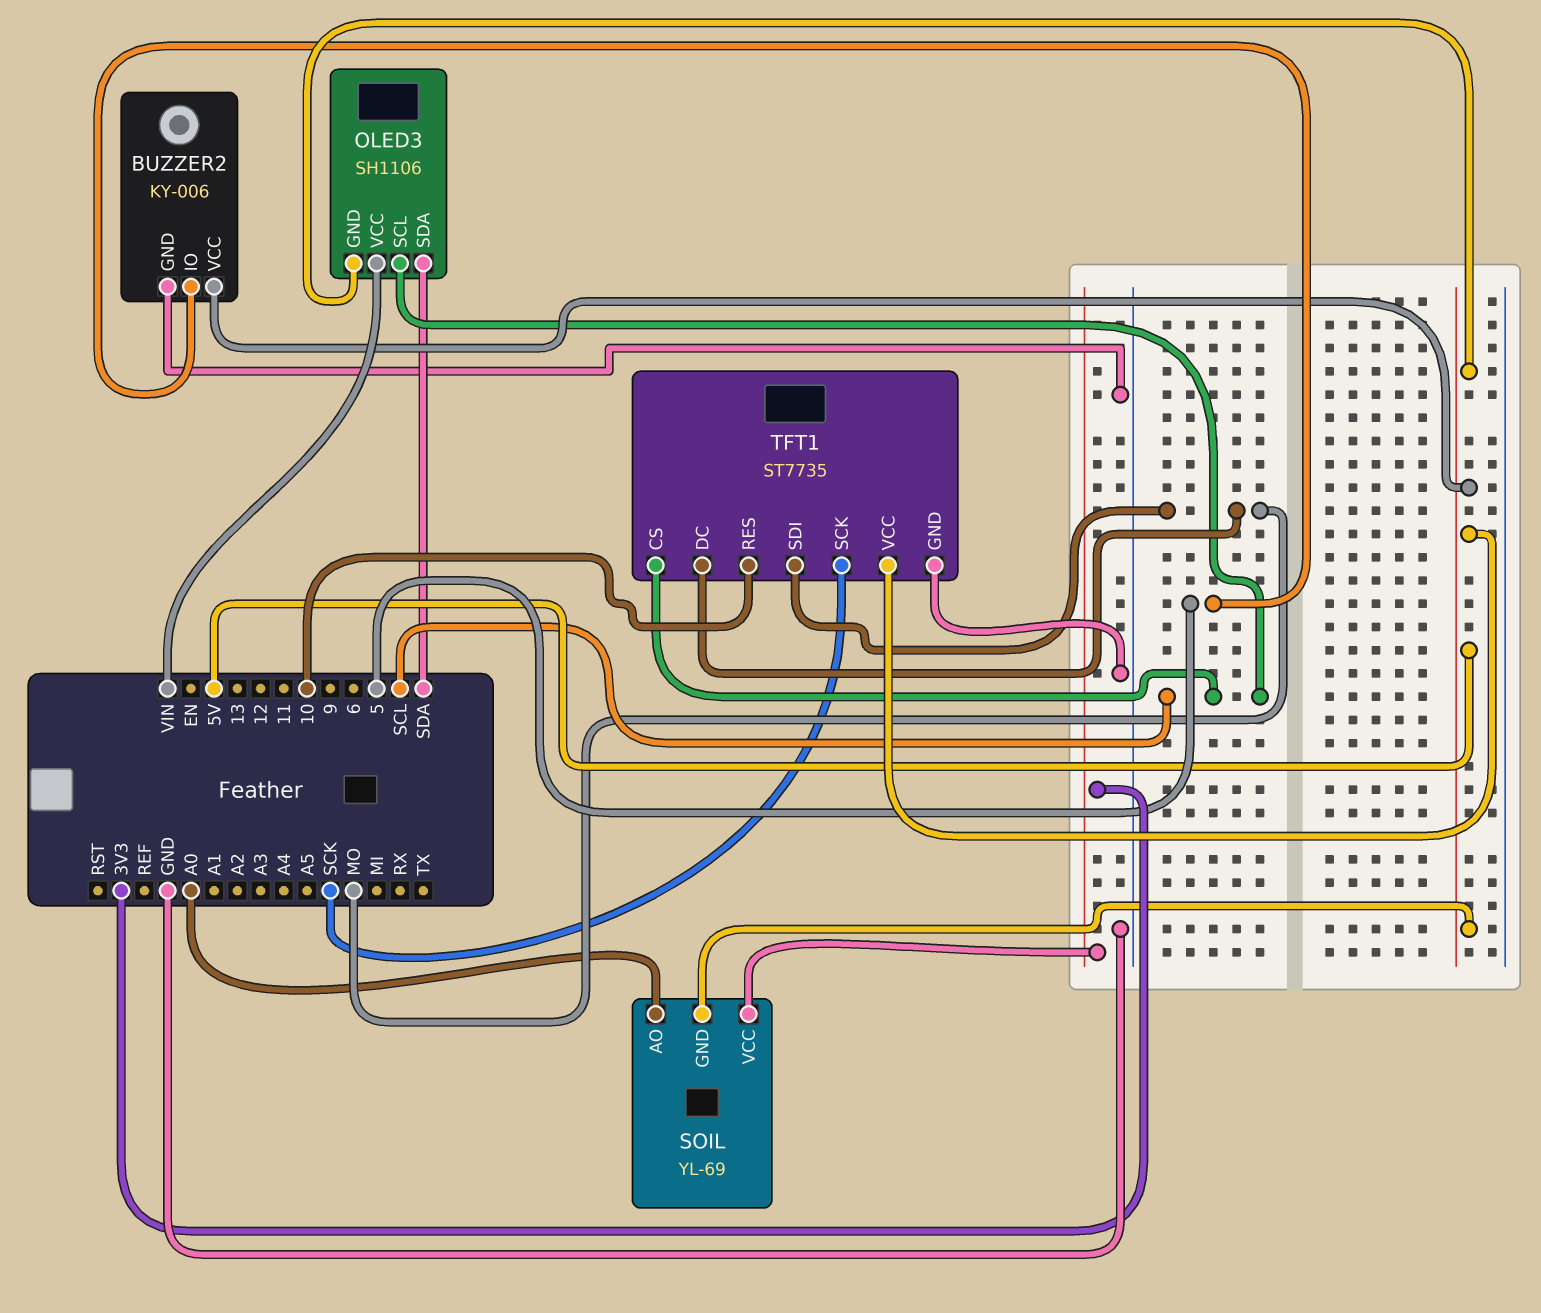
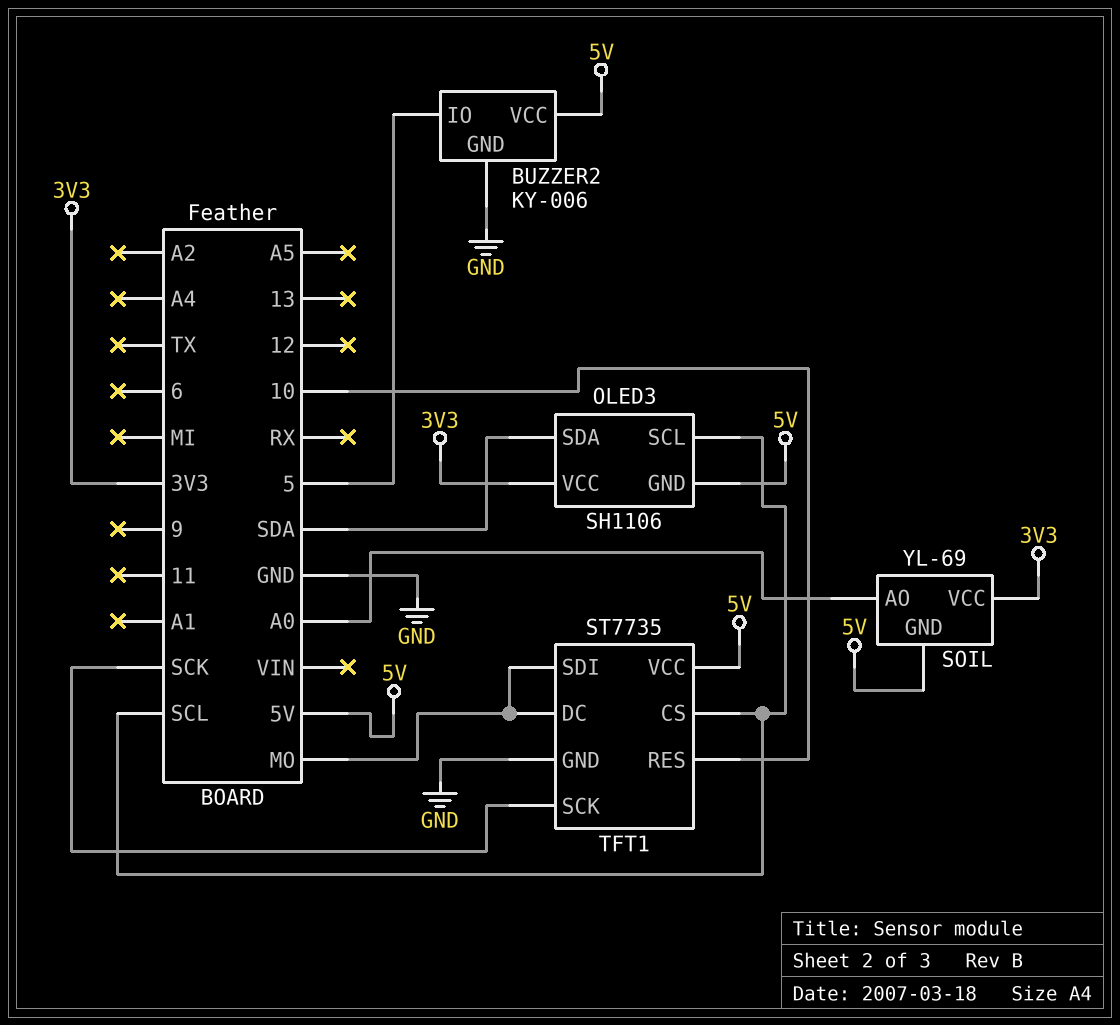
OLED3 pin VCC: VIN -> 3V3

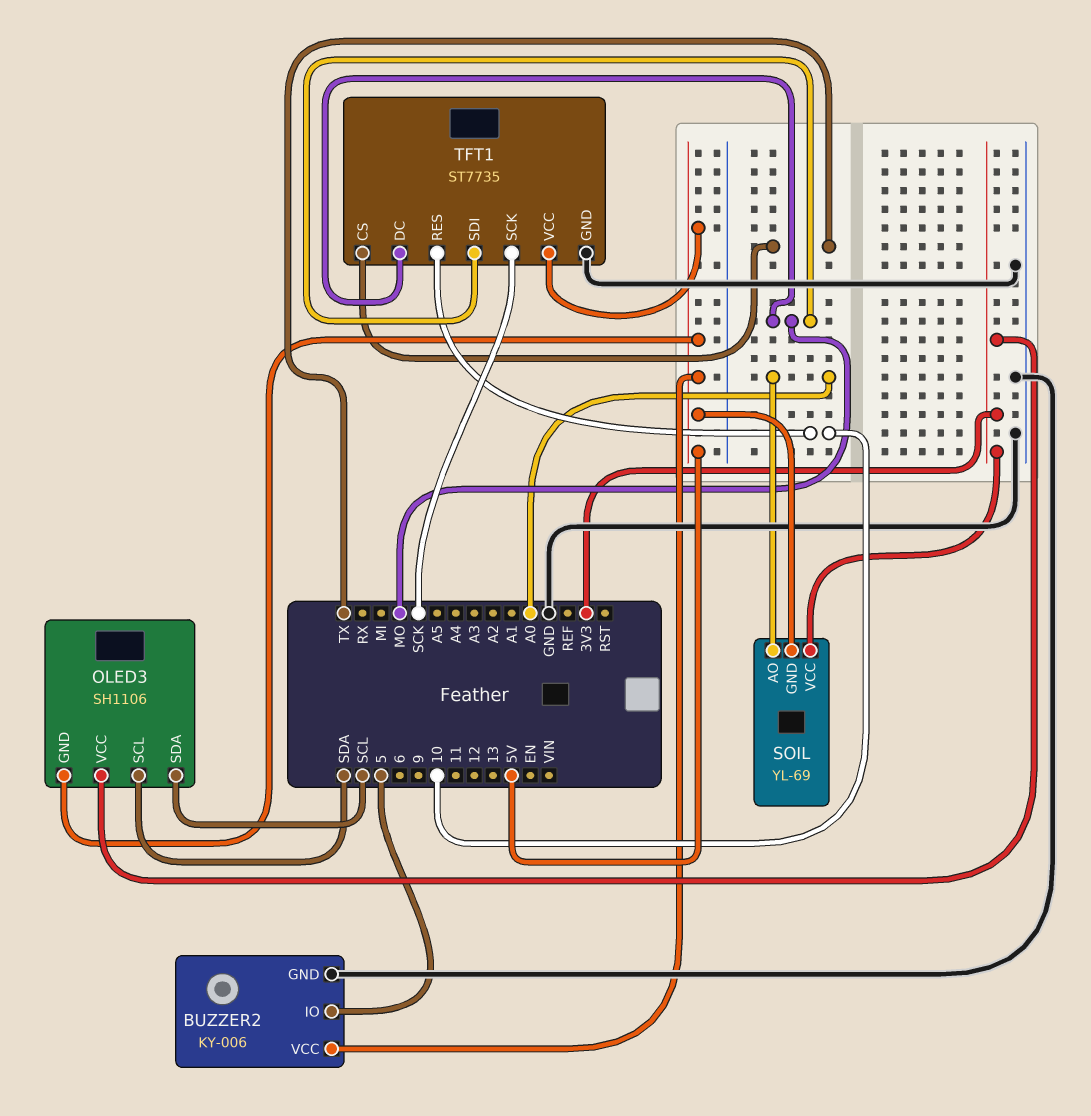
OLED3 pin SCL: SCL -> SDA
OLED3 pin SDA: SDA -> SCL
TFT1 pin CS: SCL -> TX

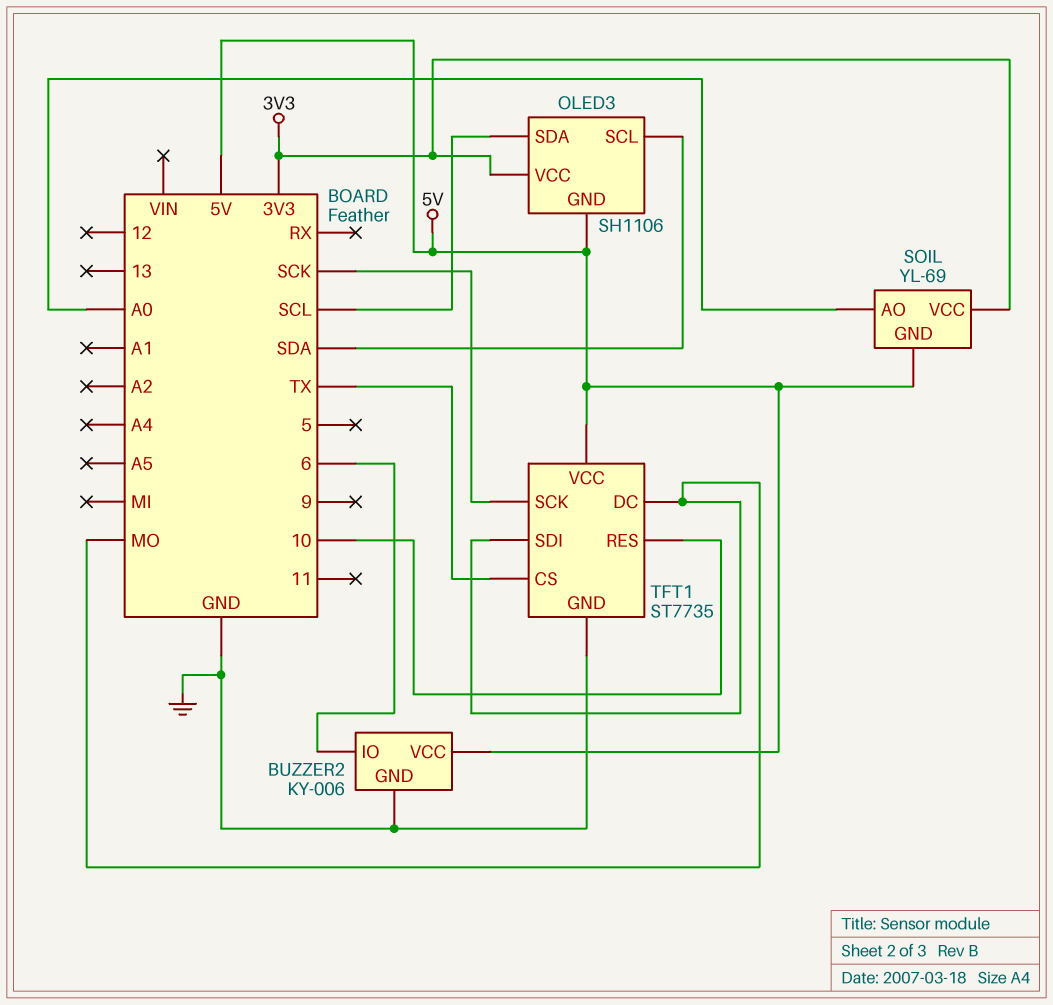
BUZZER2 pin IO: 5 -> 6

